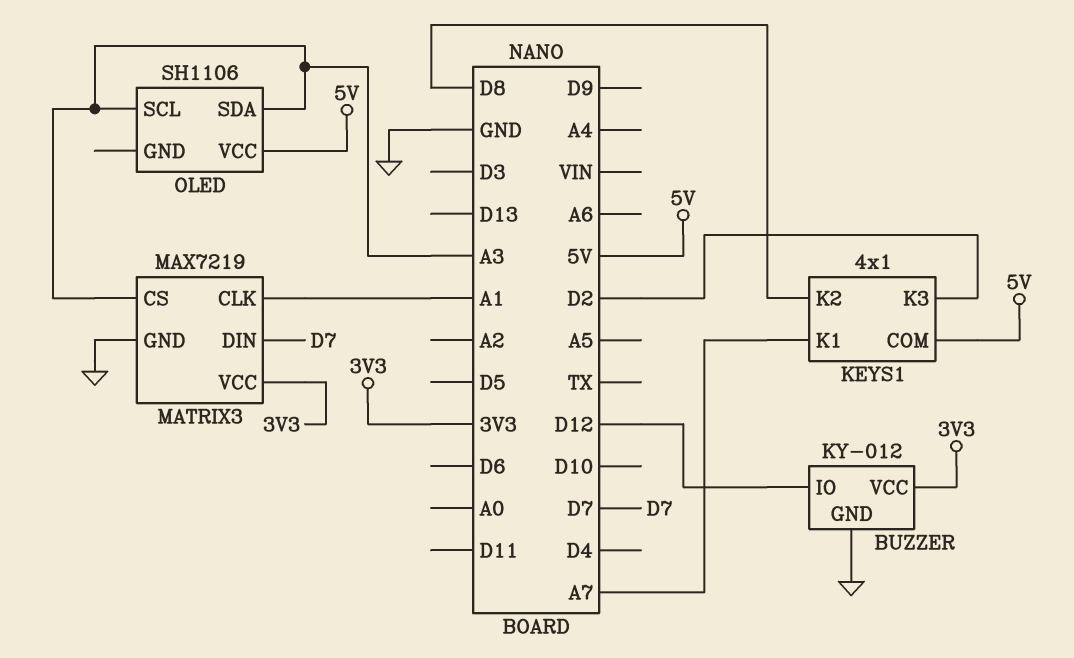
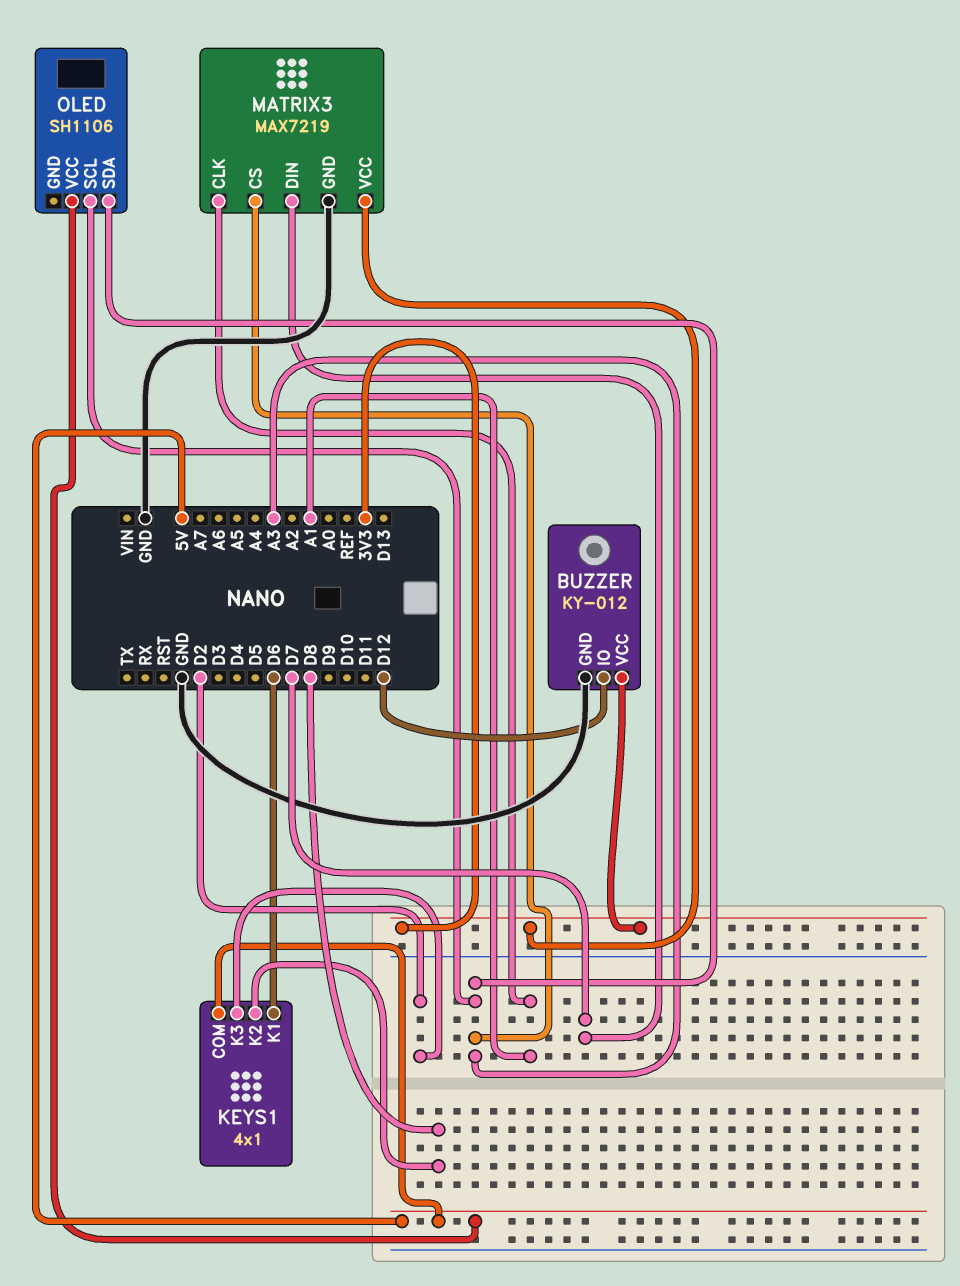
KEYS1 pin K1: A7 -> D6

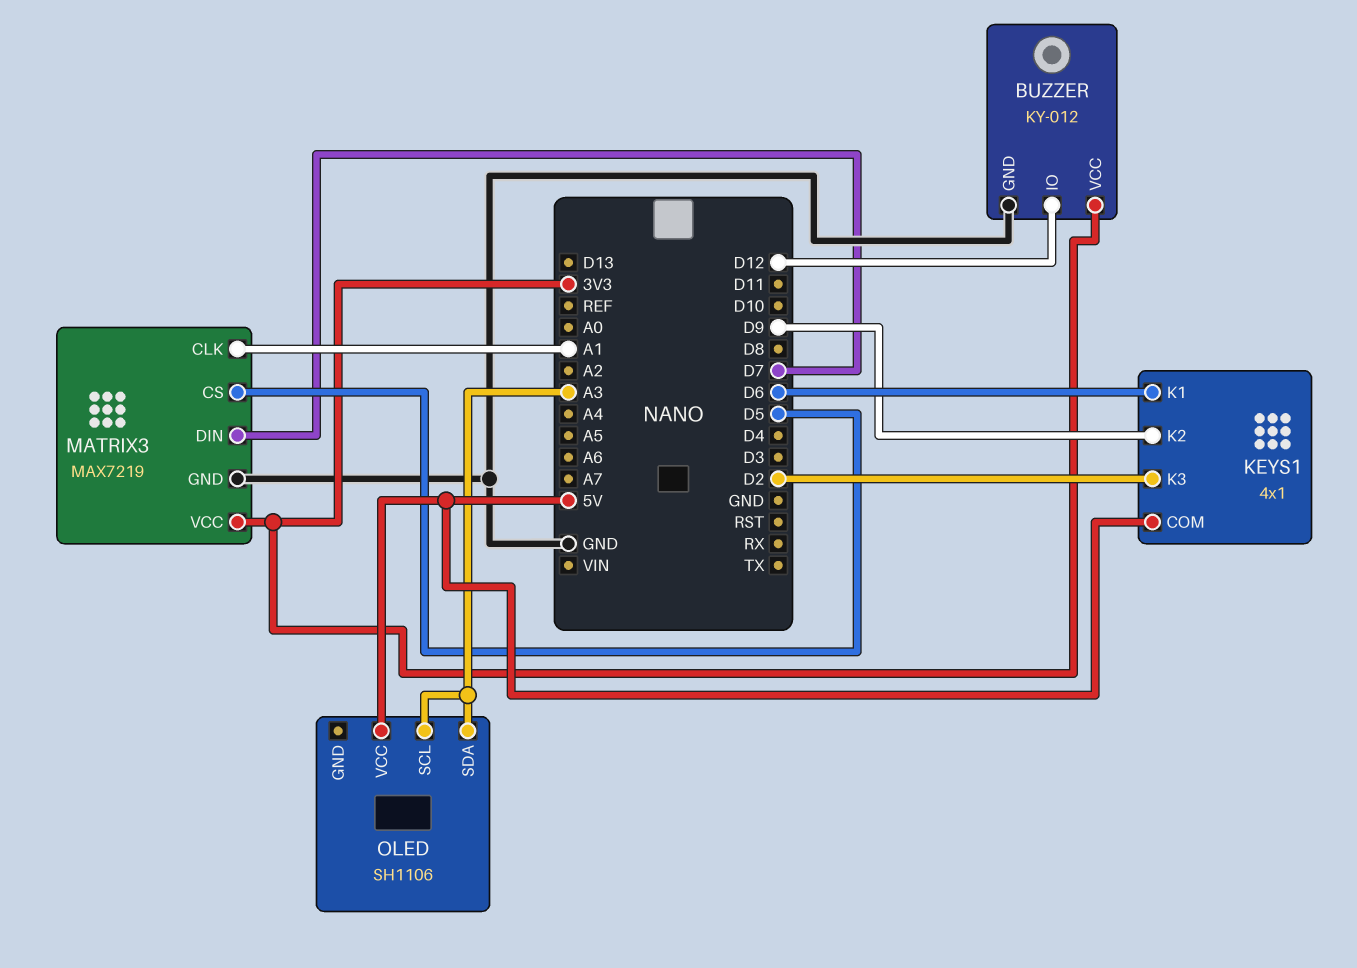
KEYS1 pin K2: D8 -> D9
MATRIX3 pin CS: A3 -> D5

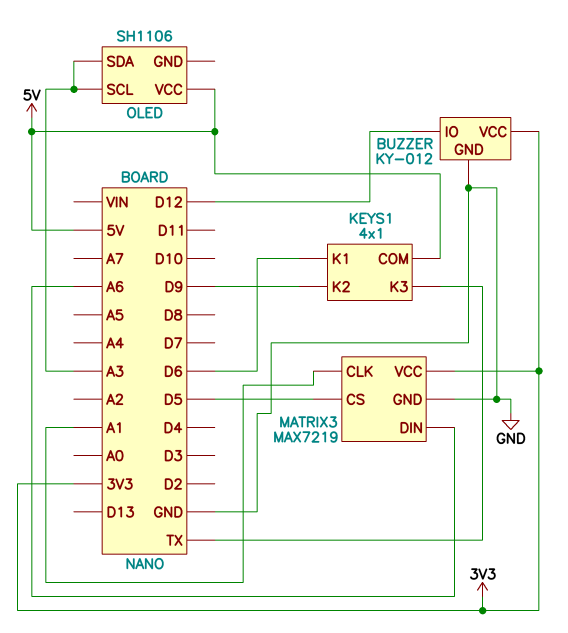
KEYS1 pin K3: D2 -> TX
MATRIX3 pin DIN: D7 -> A6

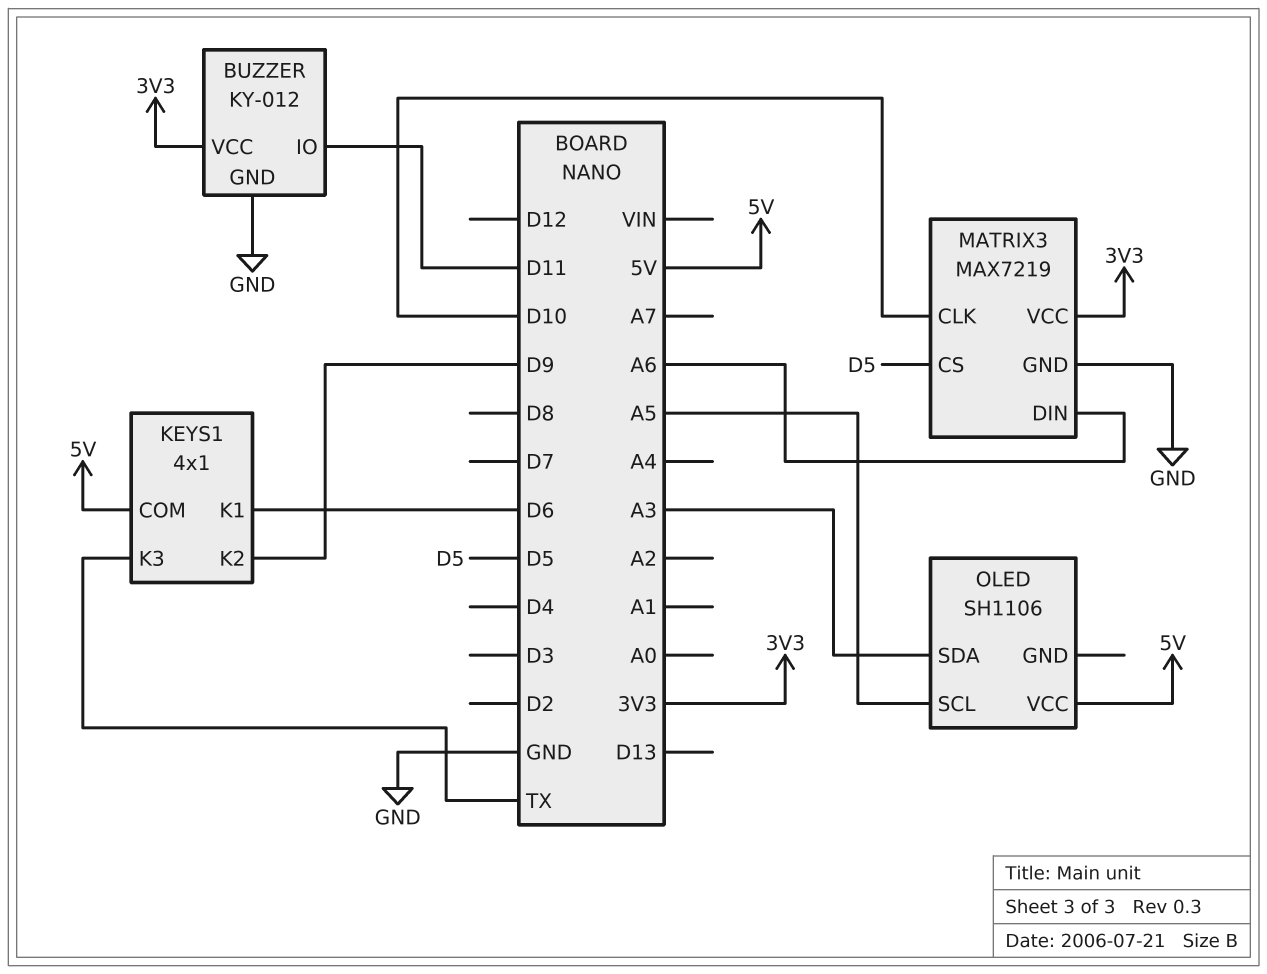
BUZZER pin IO: D12 -> D11
MATRIX3 pin CLK: A1 -> D10
OLED pin SCL: A3 -> A5

